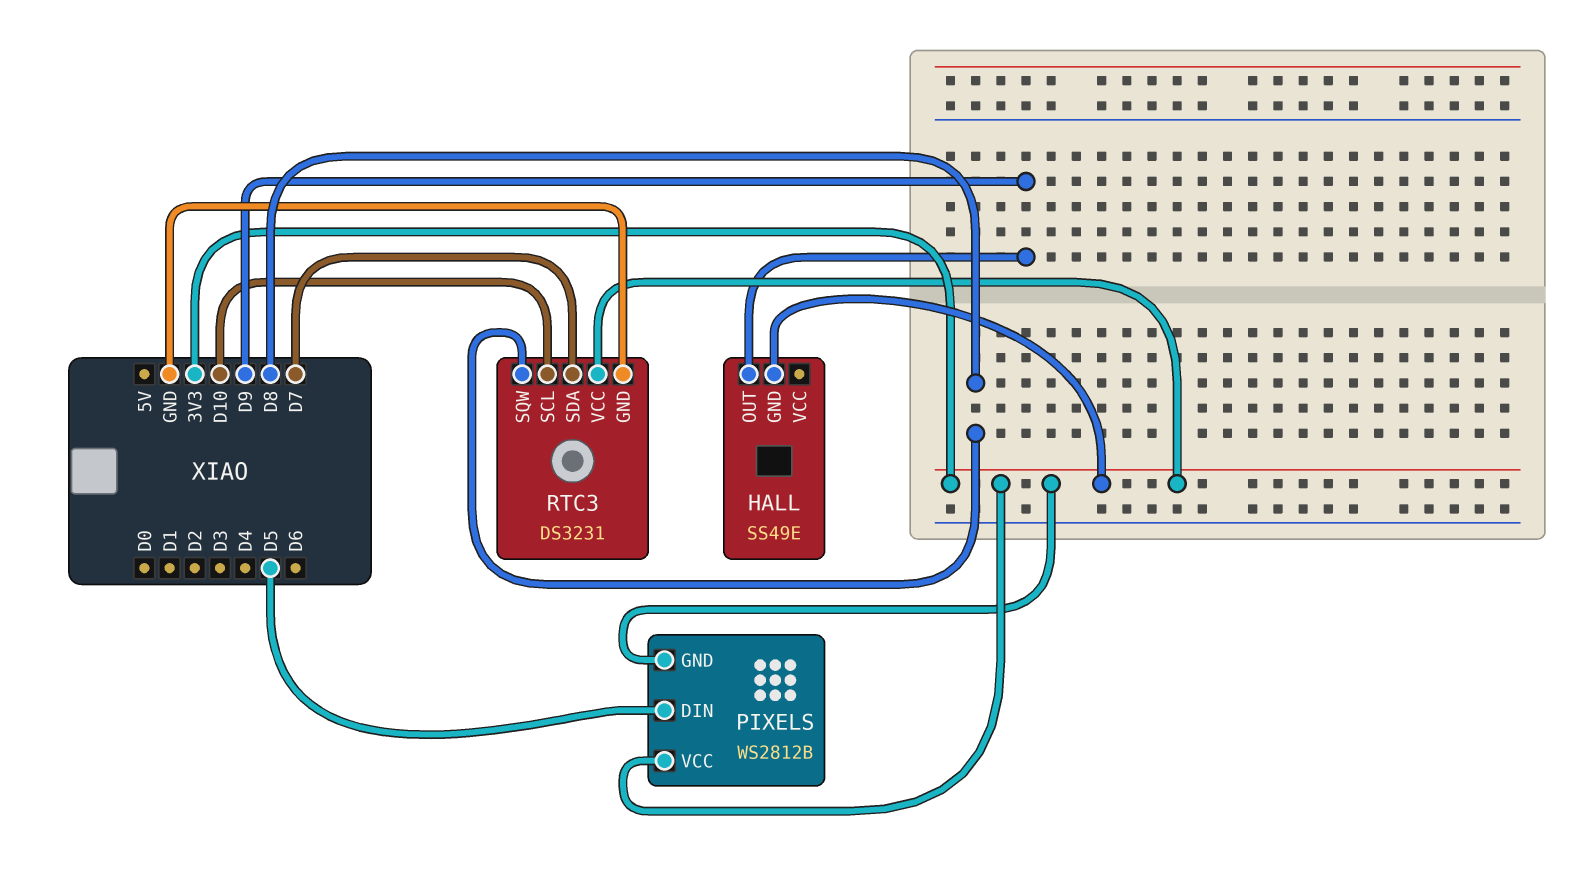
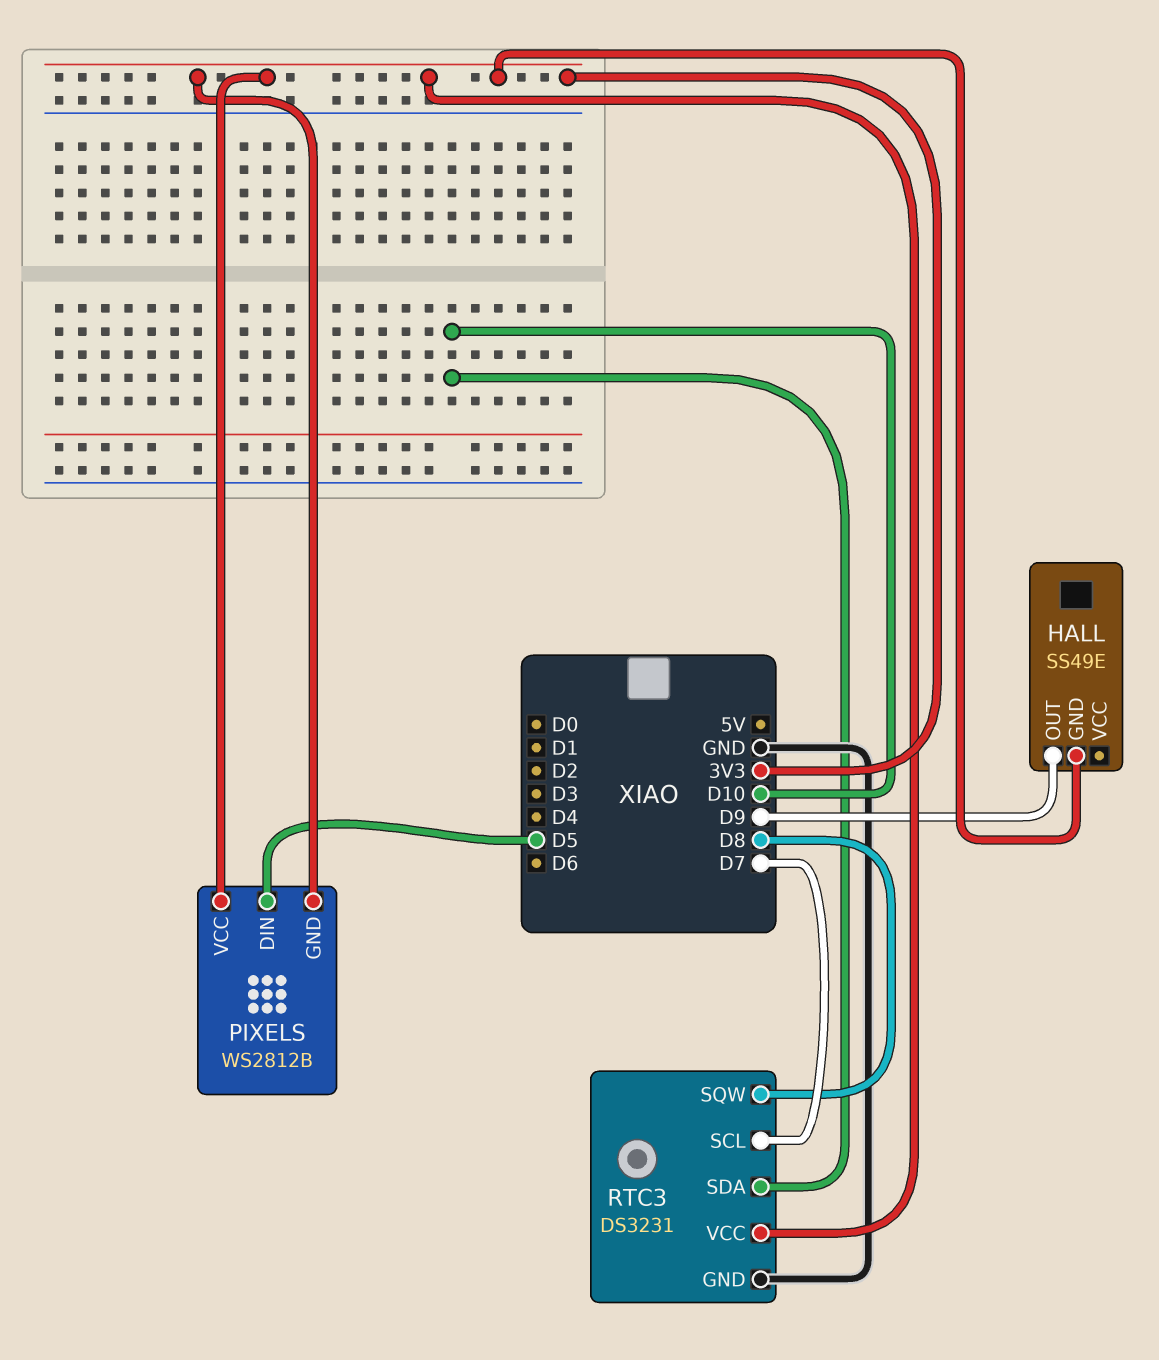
RTC3 pin SCL: D10 -> D7
RTC3 pin SDA: D7 -> D10

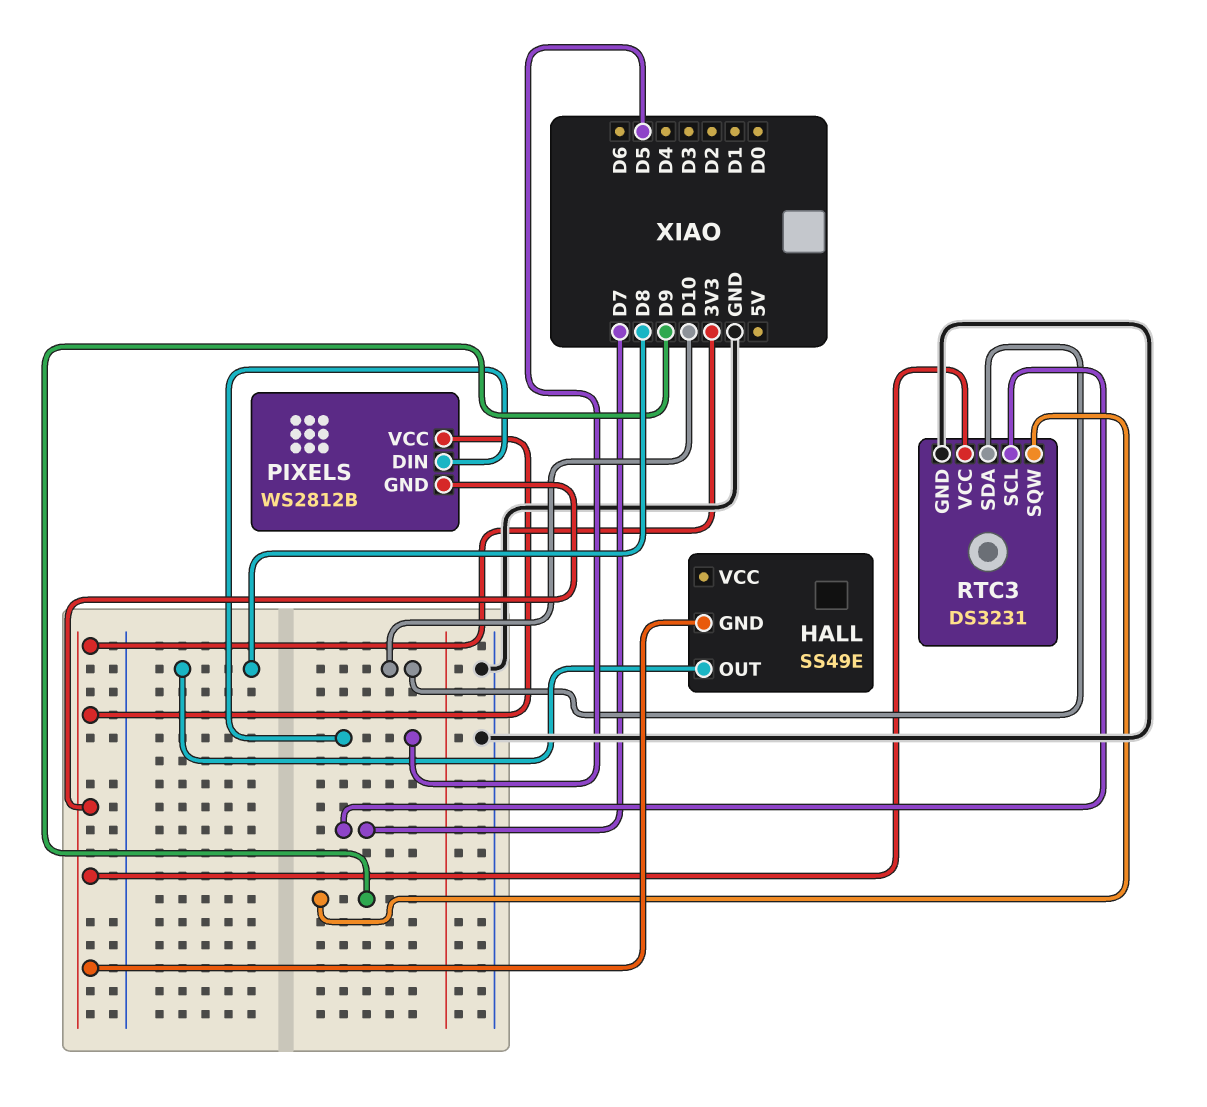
HALL pin OUT: D9 -> D8
RTC3 pin SQW: D8 -> D9

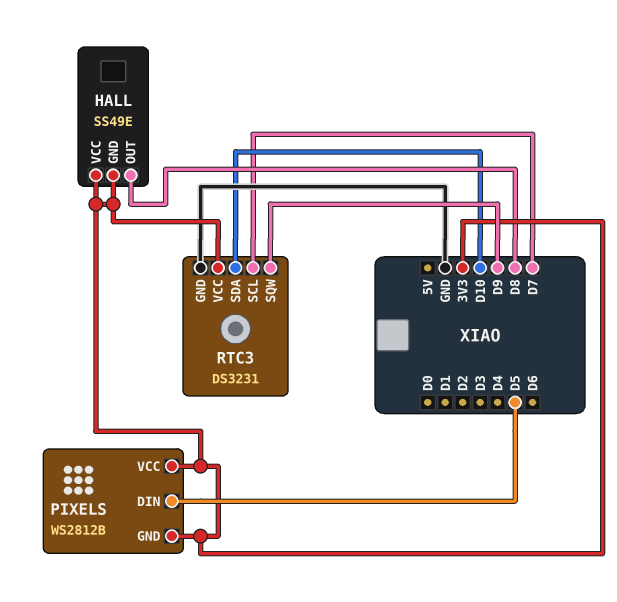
HALL pin VCC: none -> 3V3

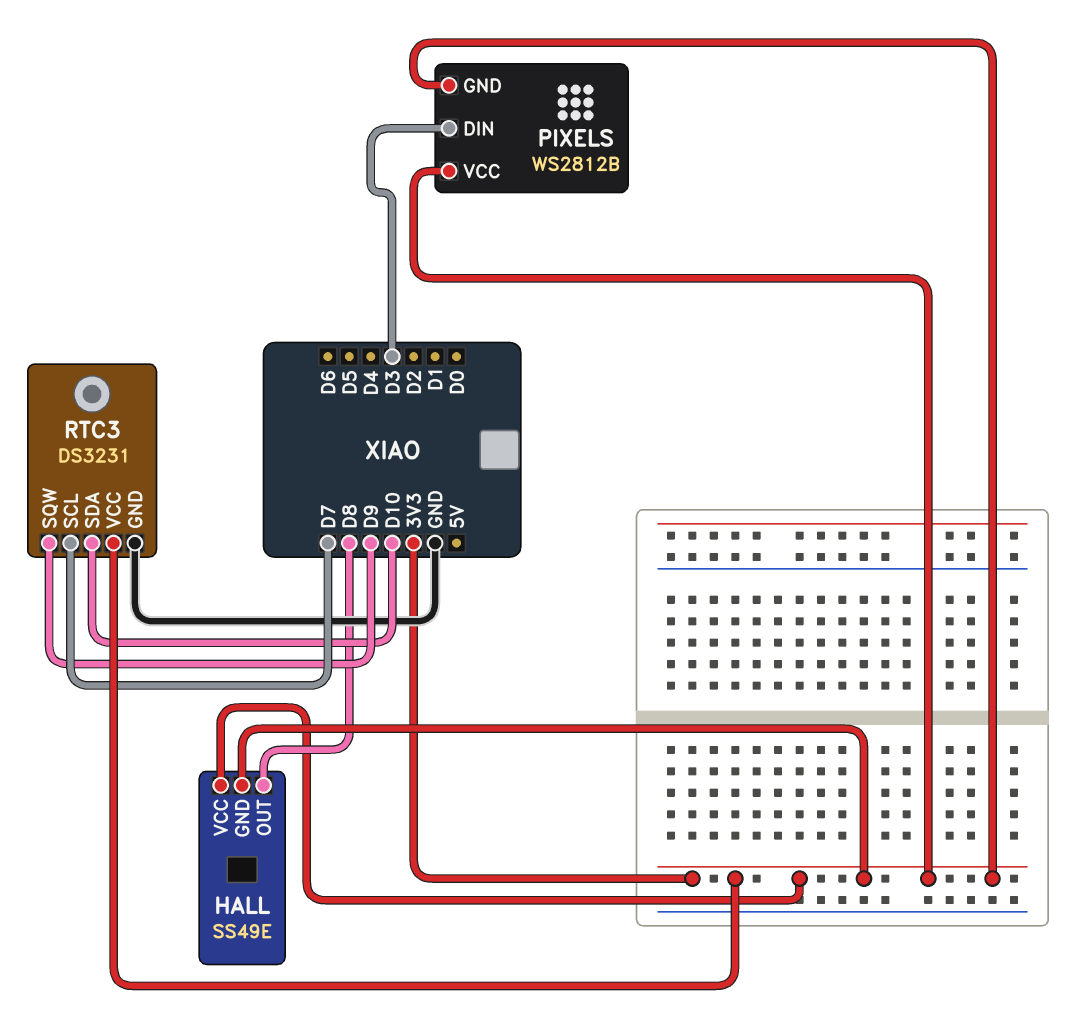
PIXELS pin DIN: D5 -> D3

